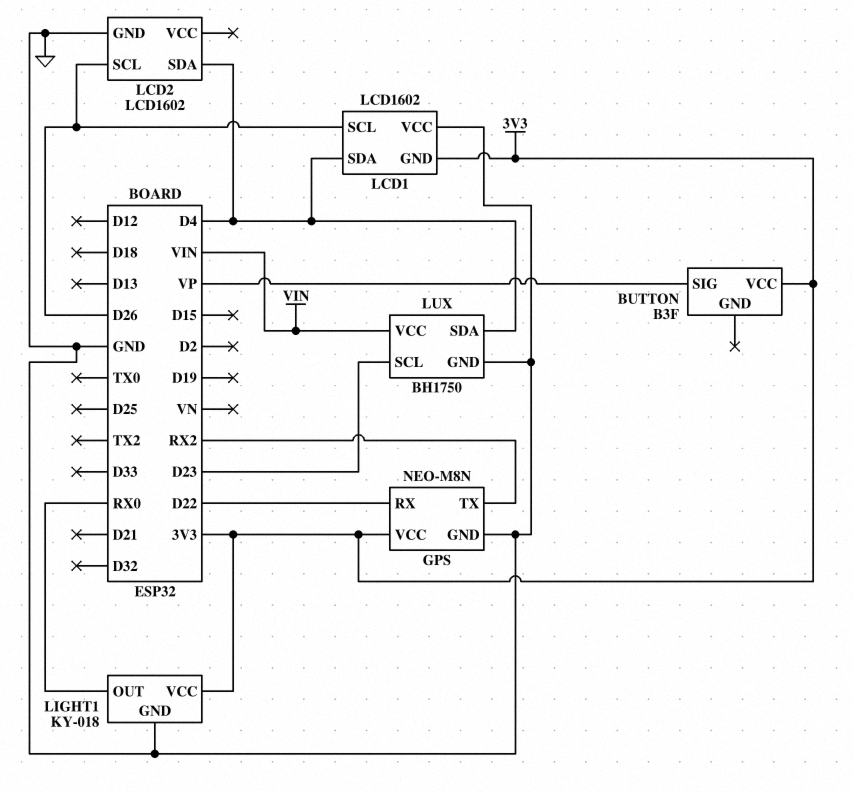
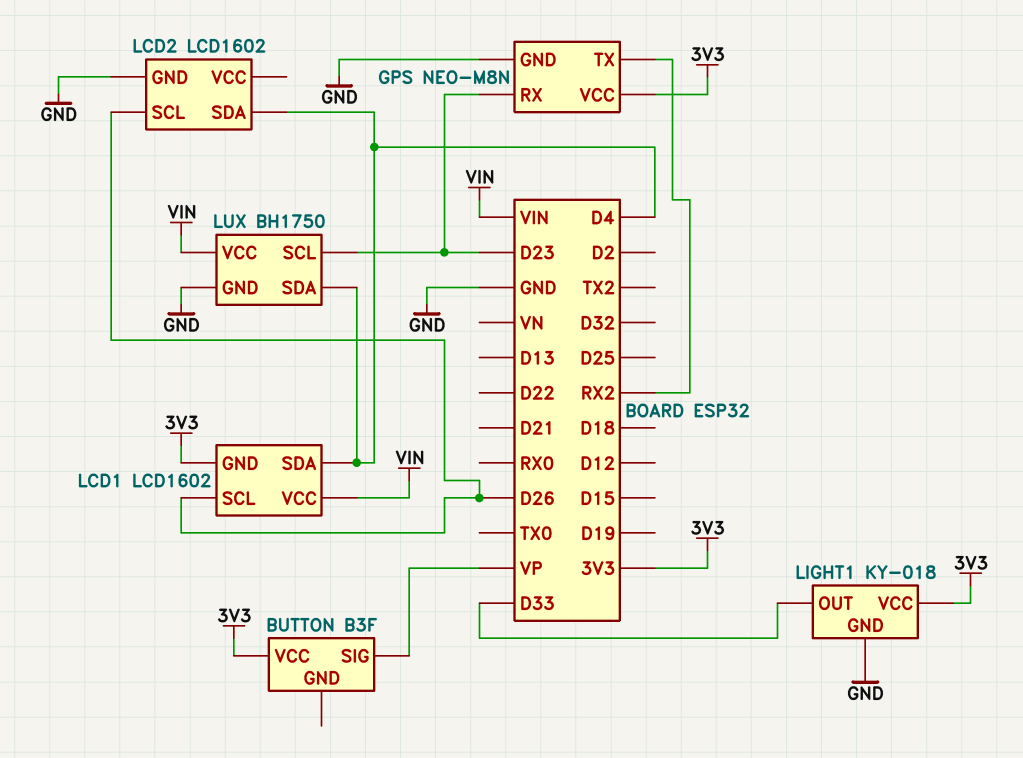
GPS pin RX: D22 -> D23
LCD1 pin VCC: GND -> VIN
LIGHT1 pin OUT: RX0 -> D33

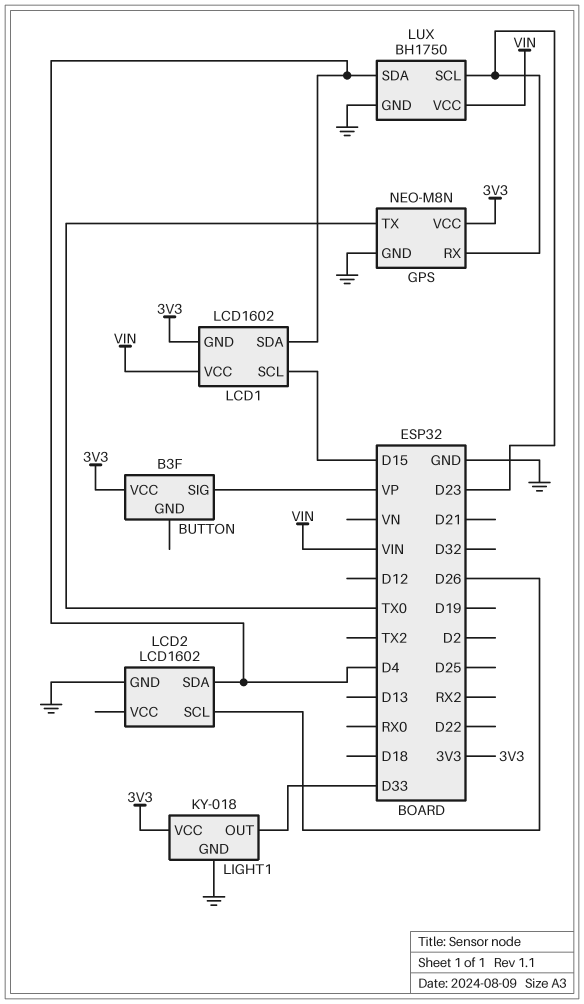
GPS pin TX: RX2 -> TX0
LCD1 pin SCL: D26 -> D15

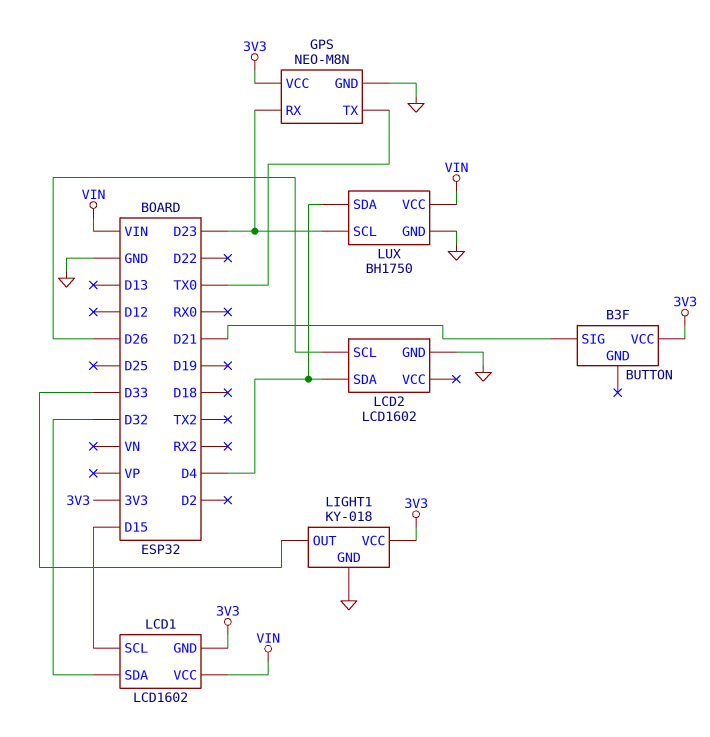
BUTTON pin SIG: VP -> D21
LCD1 pin SDA: D4 -> D32

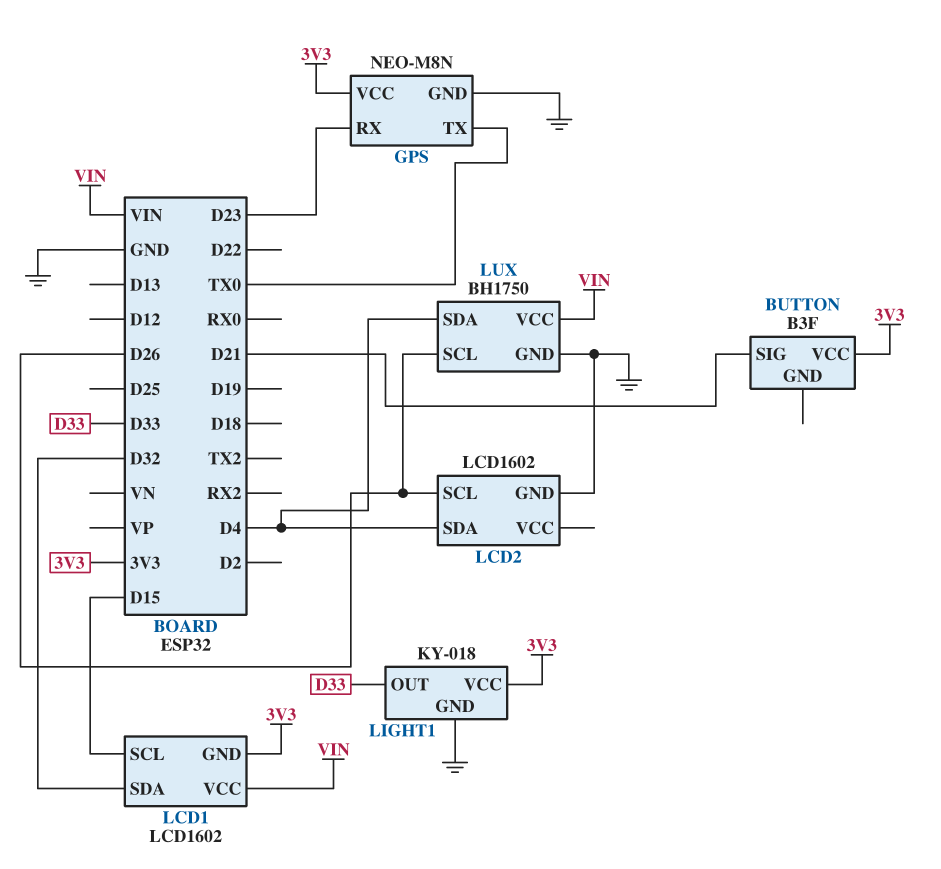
LUX pin SCL: D23 -> D26

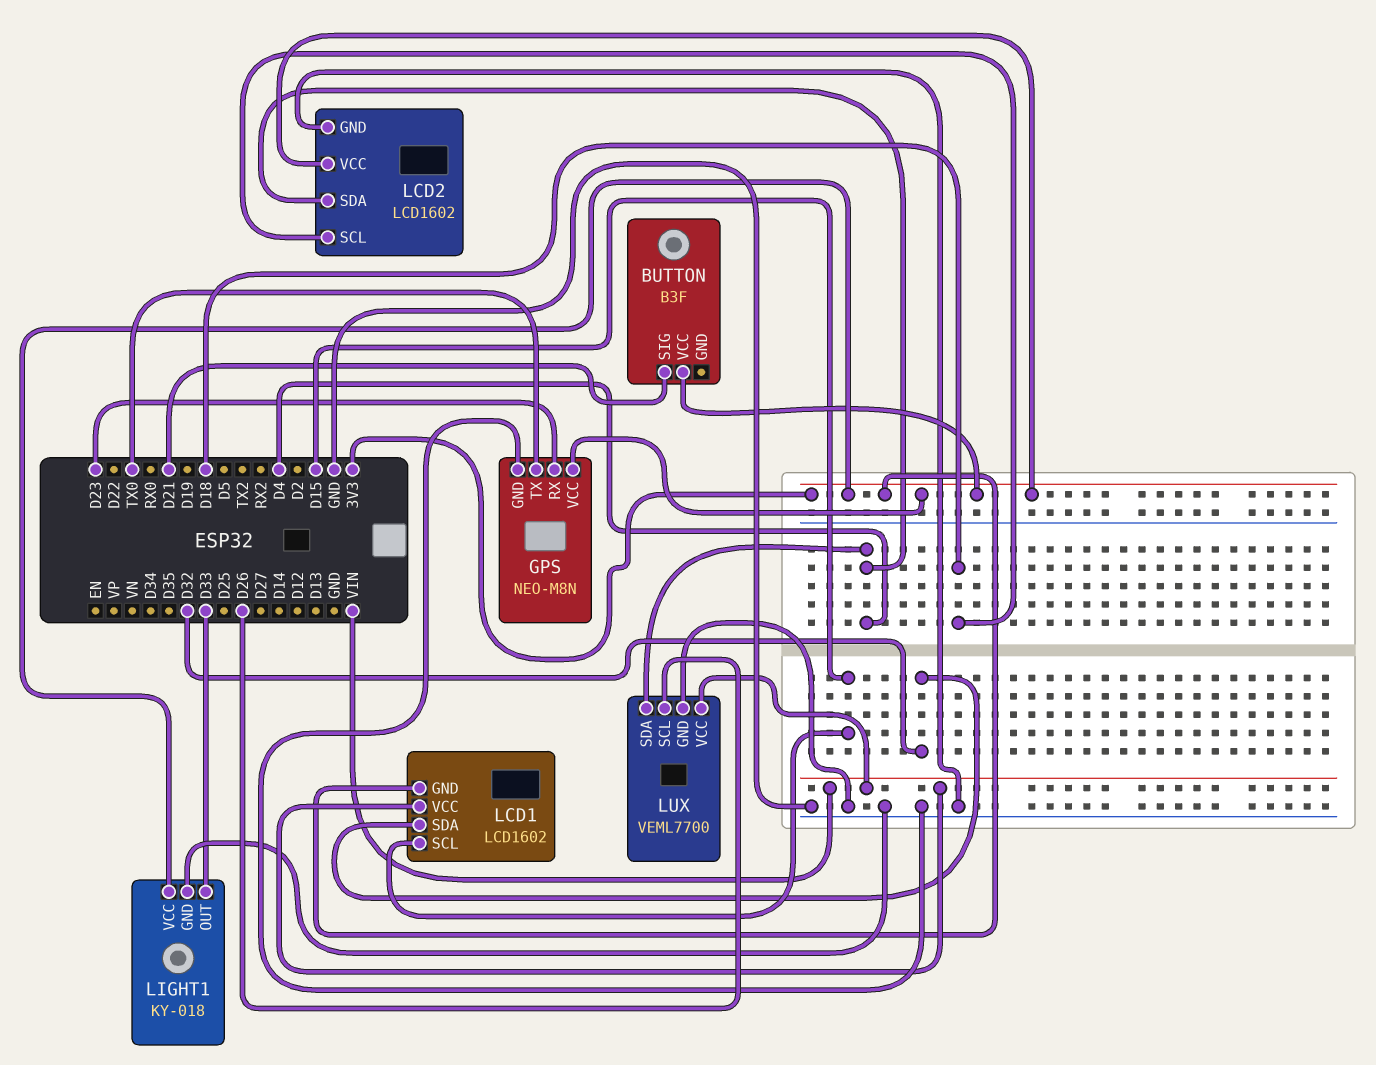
LCD2 pin SCL: D26 -> D18
LCD2 pin VCC: none -> 3V3
LUX: BH1750 -> VEML7700

